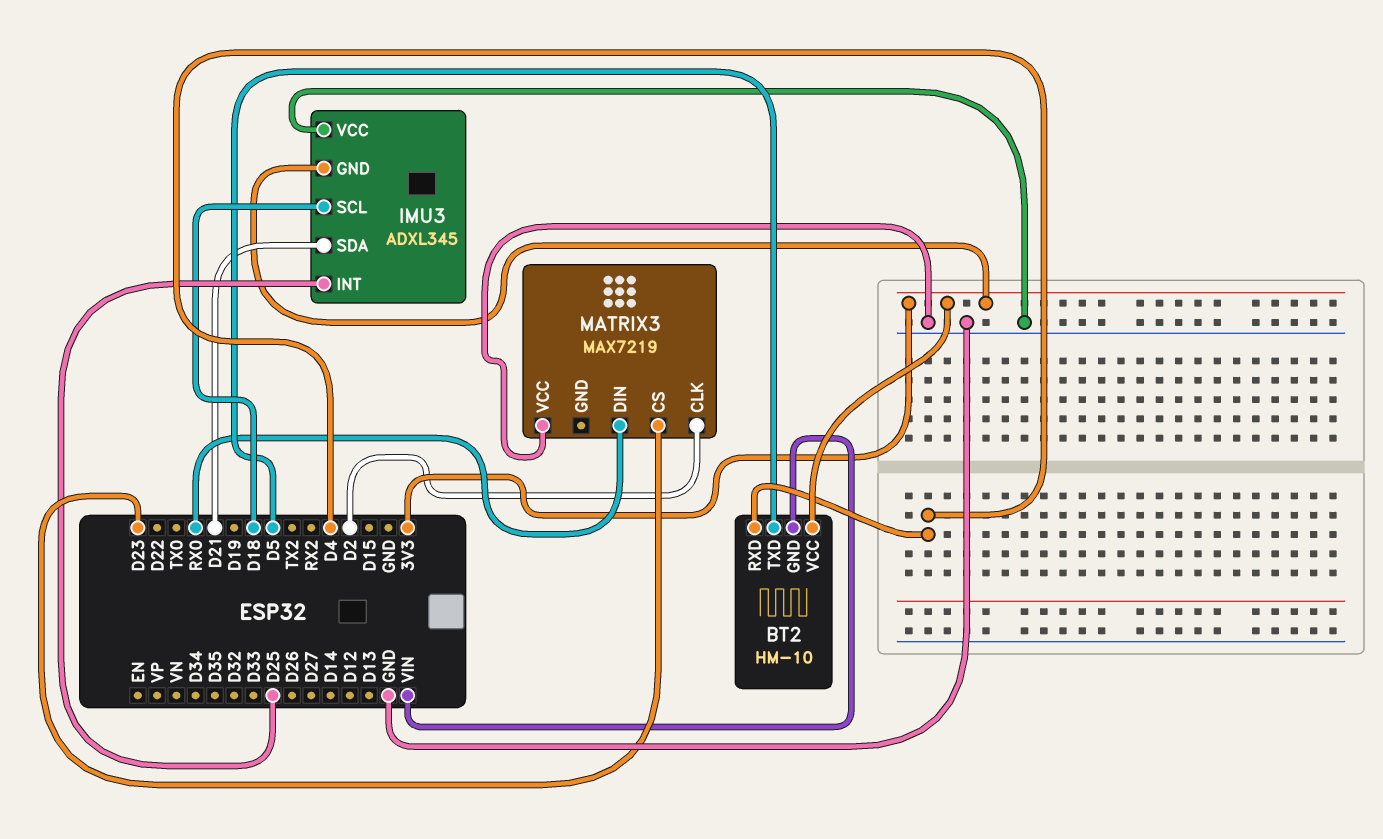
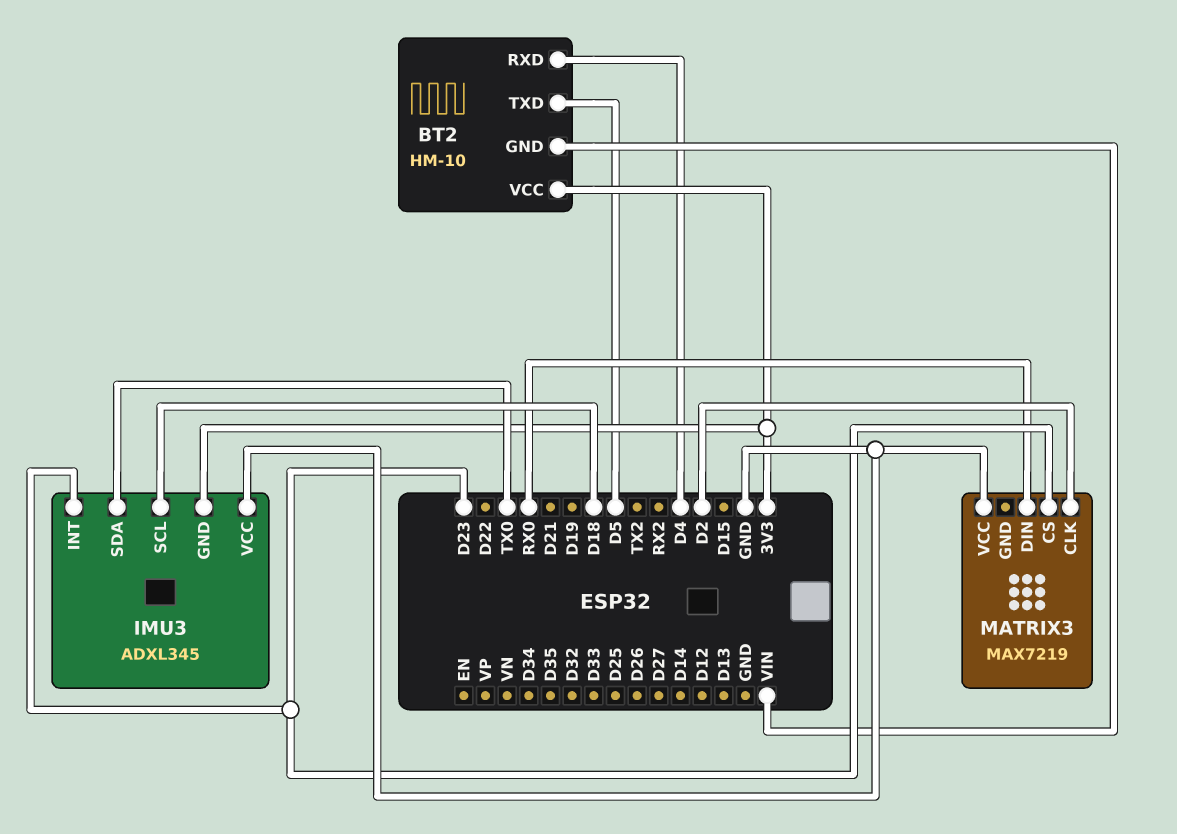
IMU3 pin INT: D25 -> D23
IMU3 pin SDA: D21 -> TX0

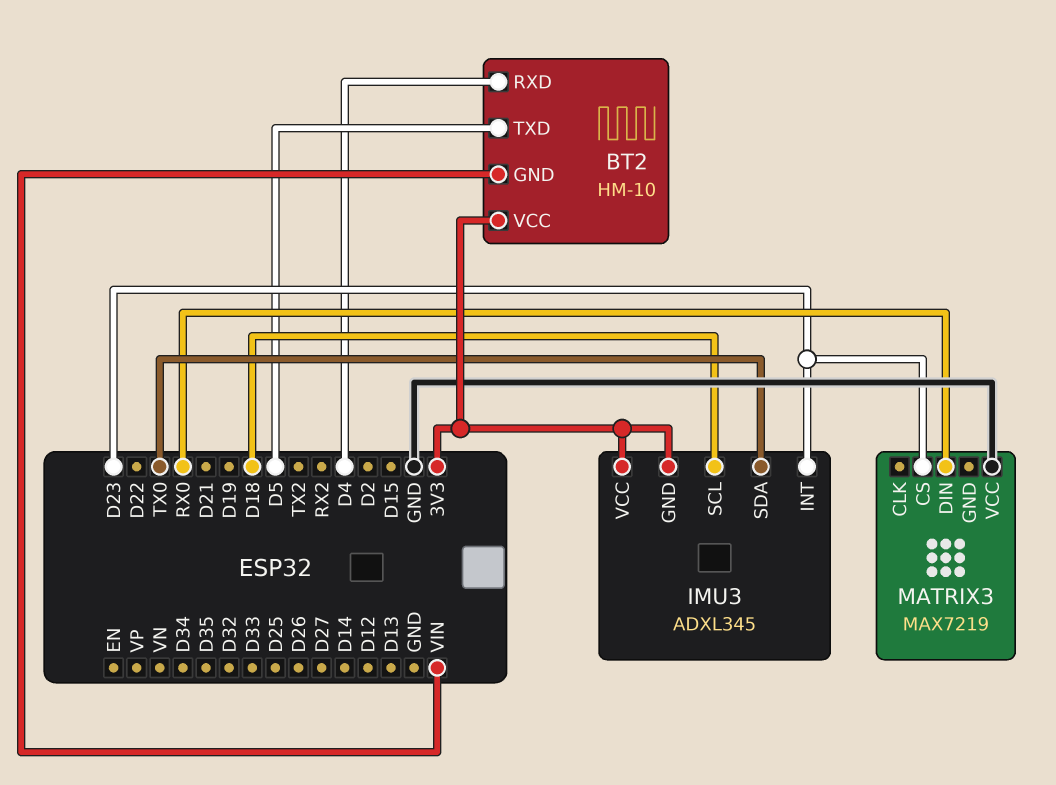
IMU3 pin VCC: GND -> 3V3
MATRIX3 pin CLK: D2 -> none

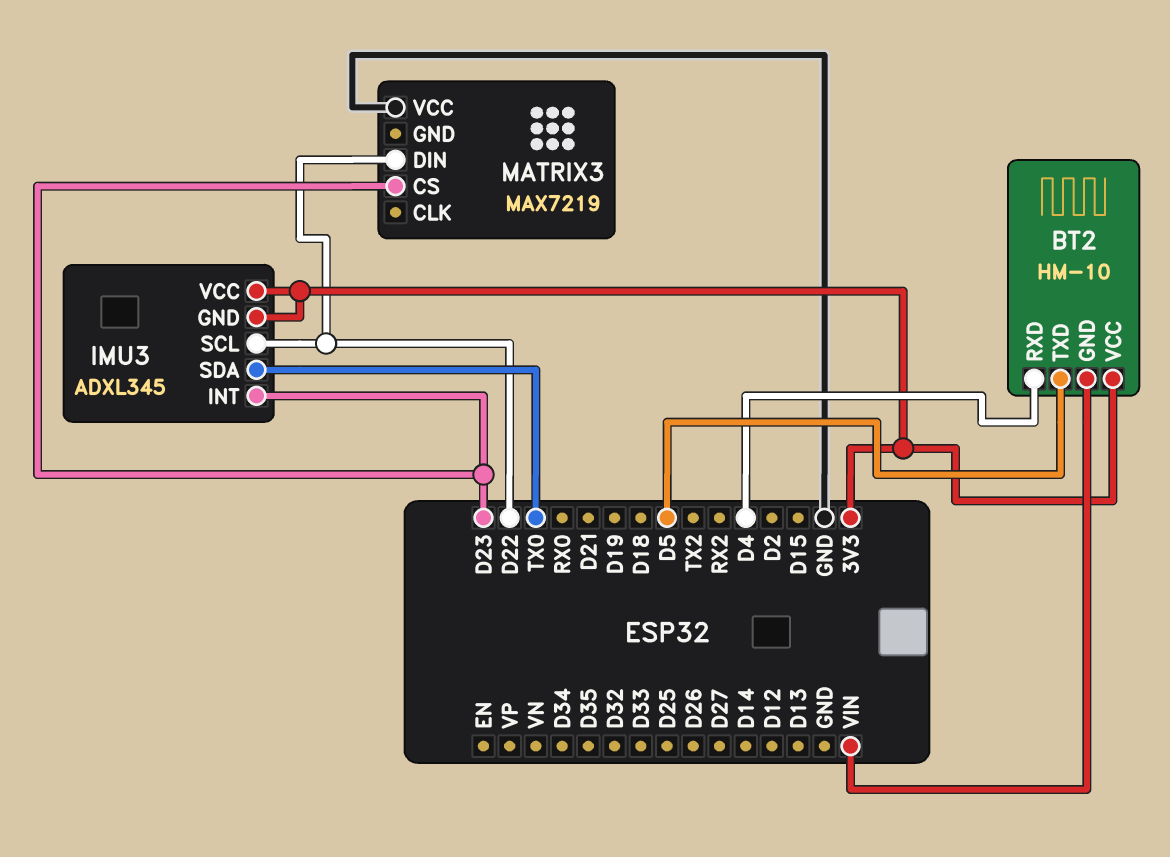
IMU3 pin SCL: D18 -> D22
MATRIX3 pin DIN: RX0 -> D22

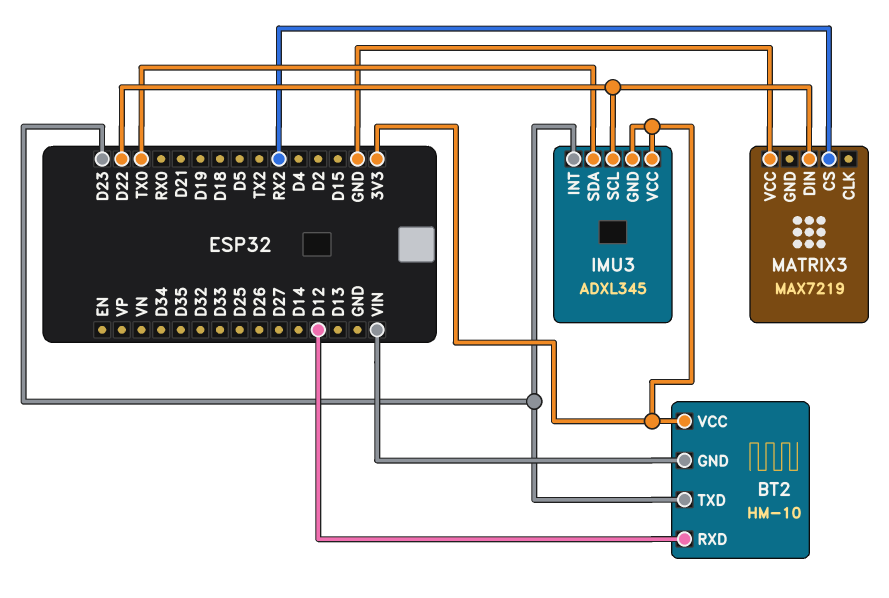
BT2 pin RXD: D4 -> D12
BT2 pin TXD: D5 -> D23
MATRIX3 pin CS: D23 -> RX2

